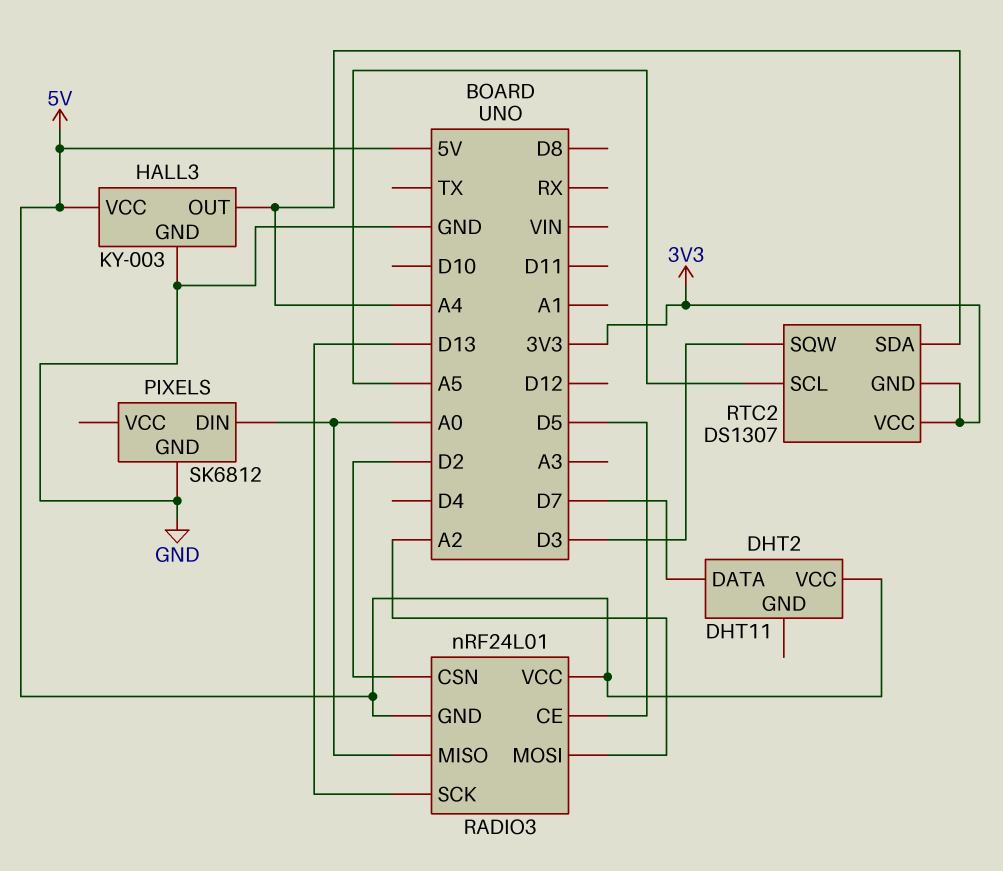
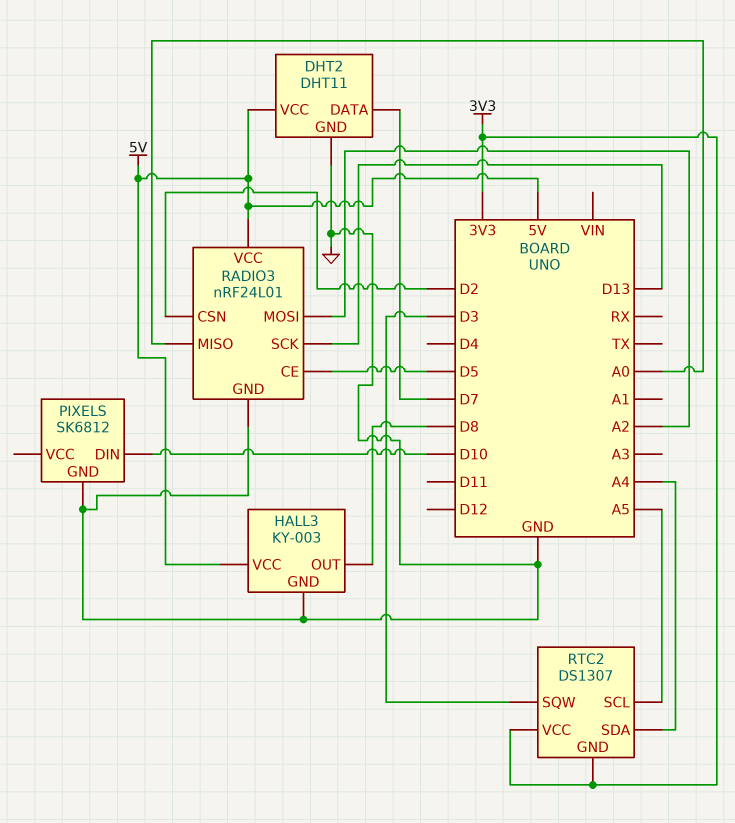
DHT2 pin GND: none -> GND
HALL3 pin OUT: A4 -> D8
PIXELS pin DIN: A0 -> D10
RADIO3 pin GND: 5V -> GND

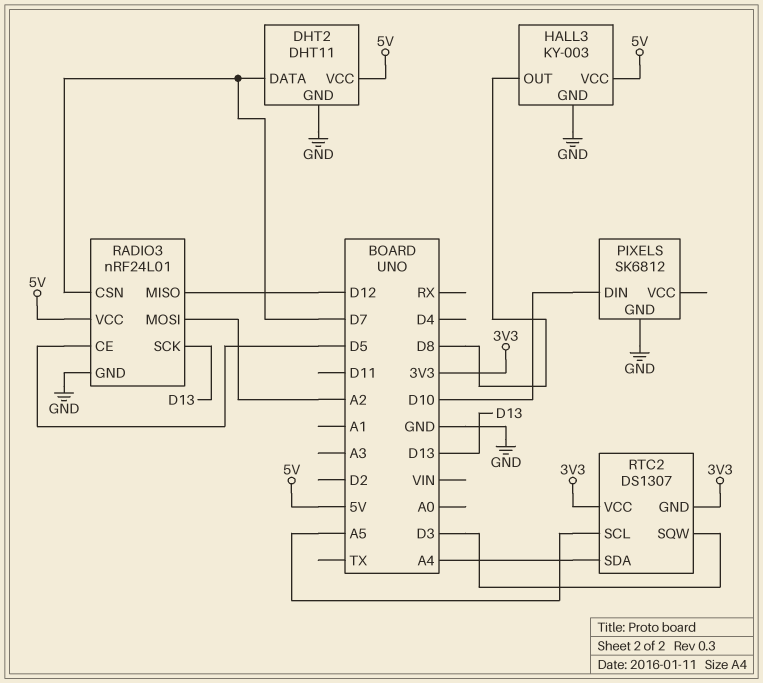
RADIO3 pin CSN: D2 -> D7
RADIO3 pin MISO: A0 -> D12

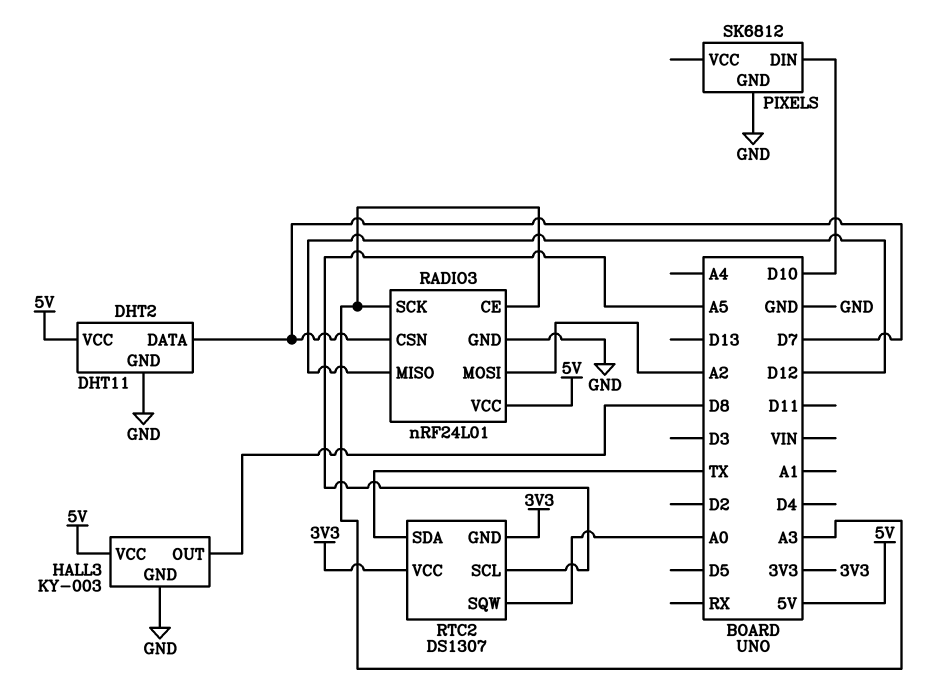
RADIO3 pin CE: D5 -> A3
RADIO3 pin SCK: D13 -> A3
RTC2 pin SDA: A4 -> TX
RTC2 pin SQW: D3 -> A0

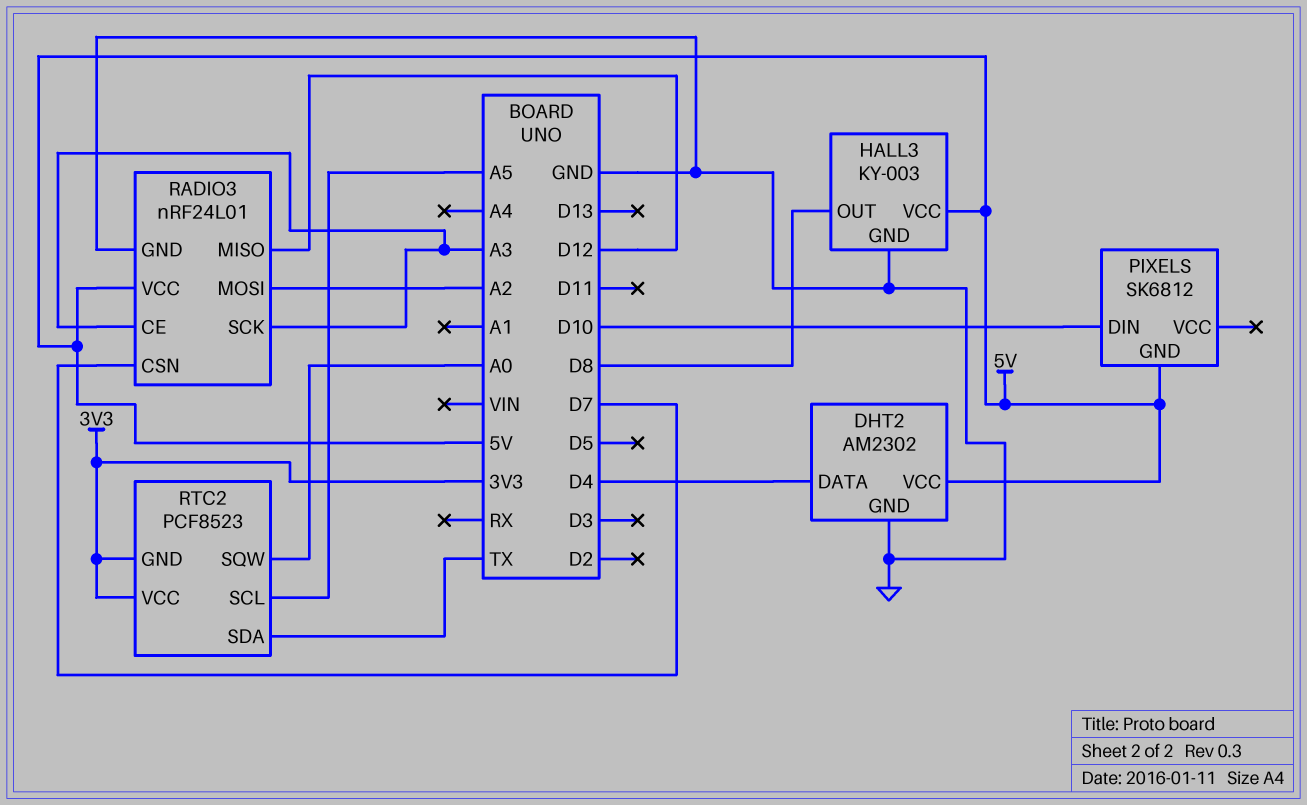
DHT2: DHT11 -> AM2302
DHT2 pin DATA: D7 -> D4
PIXELS pin GND: GND -> 5V
RTC2: DS1307 -> PCF8523

